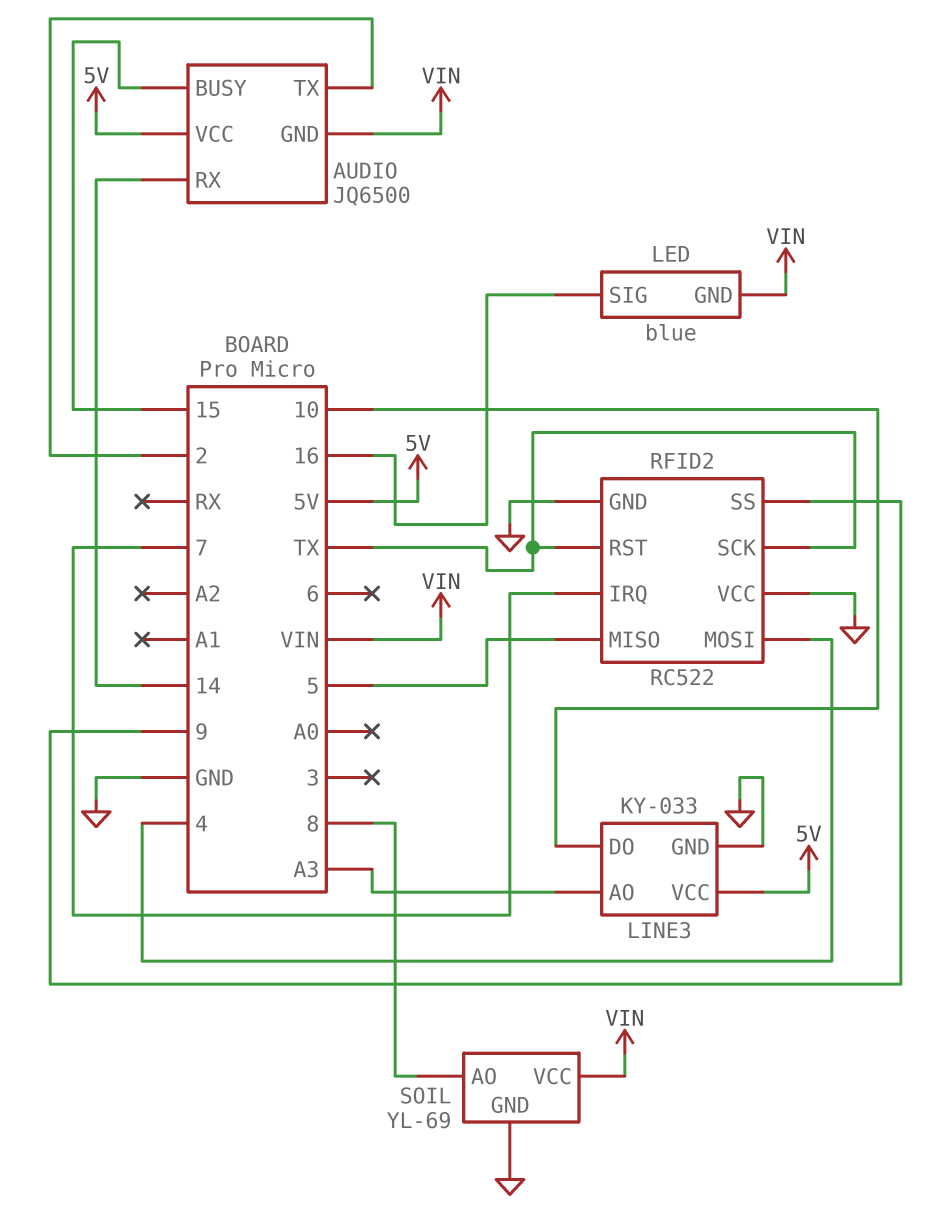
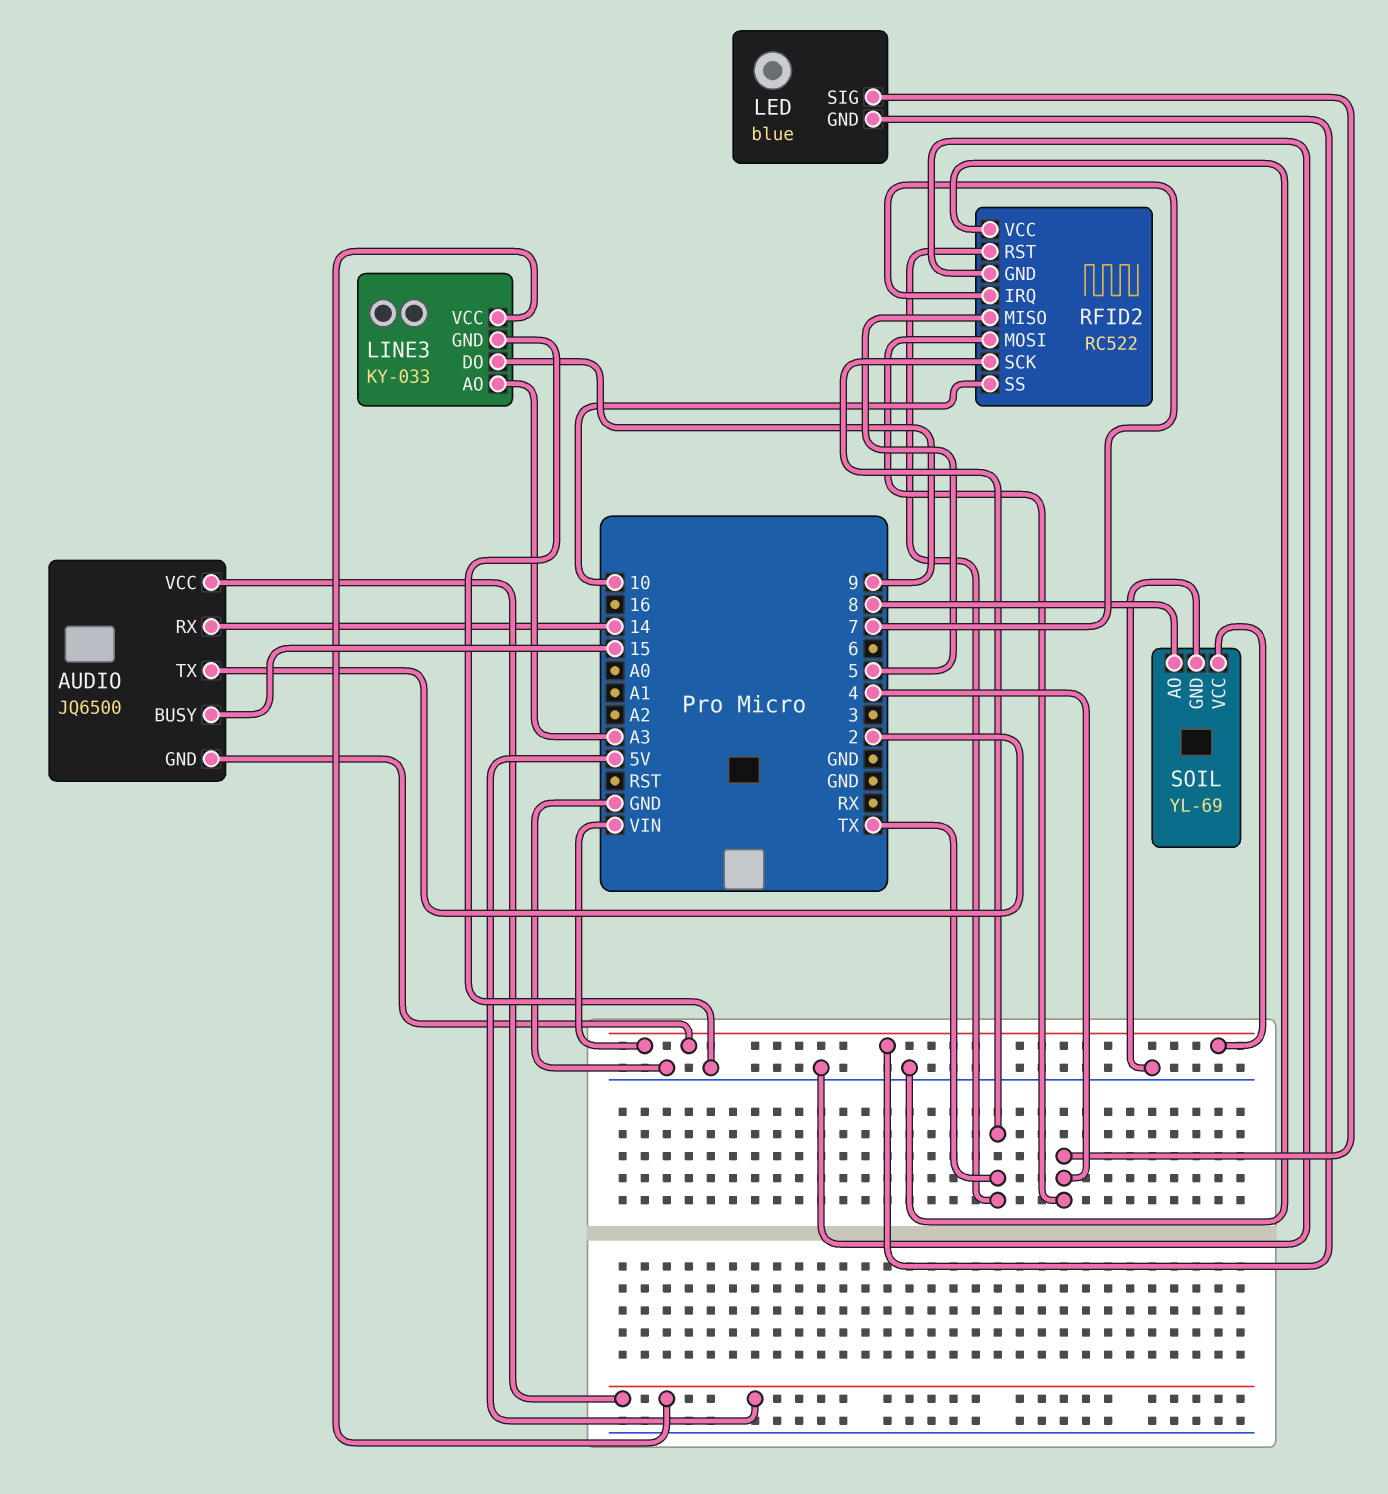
LED pin SIG: 16 -> 4
LINE3 pin DO: 10 -> 9
RFID2 pin SS: 9 -> 10

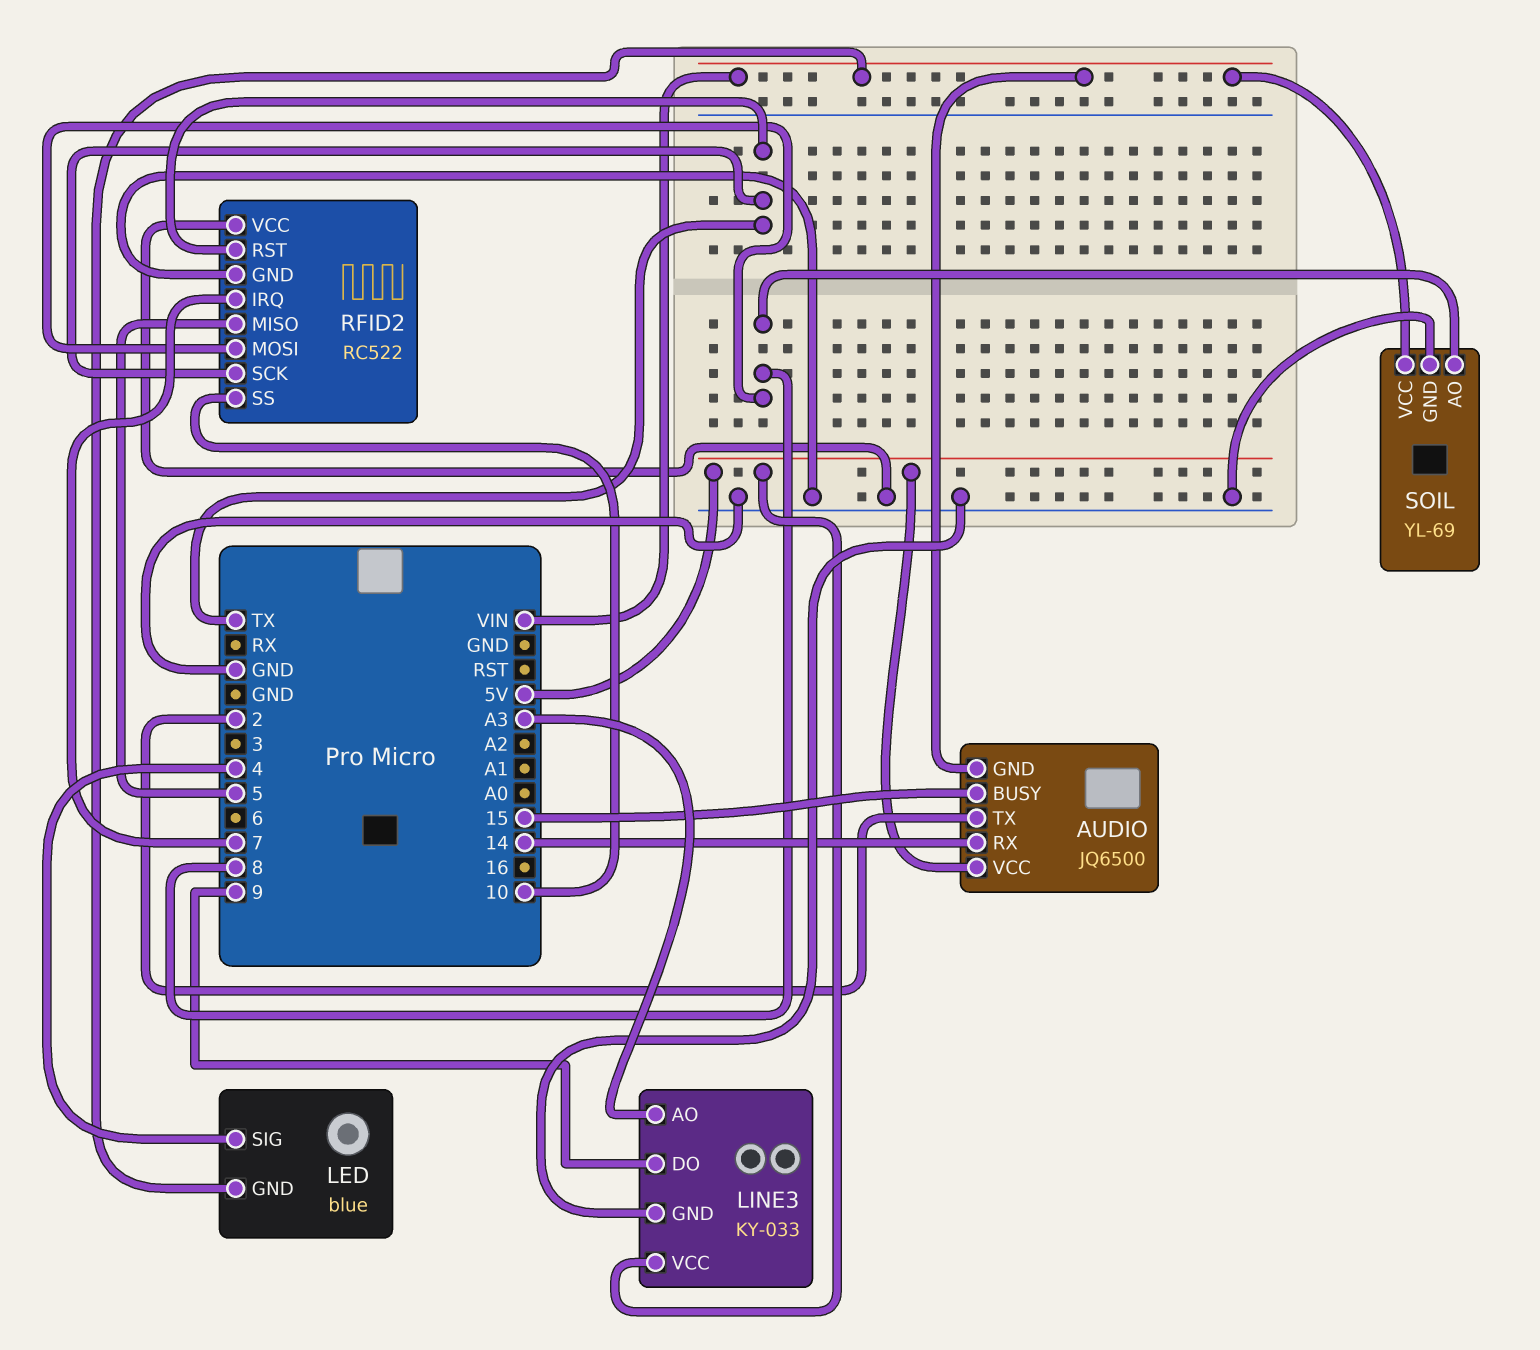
RFID2 pin MOSI: 4 -> 8

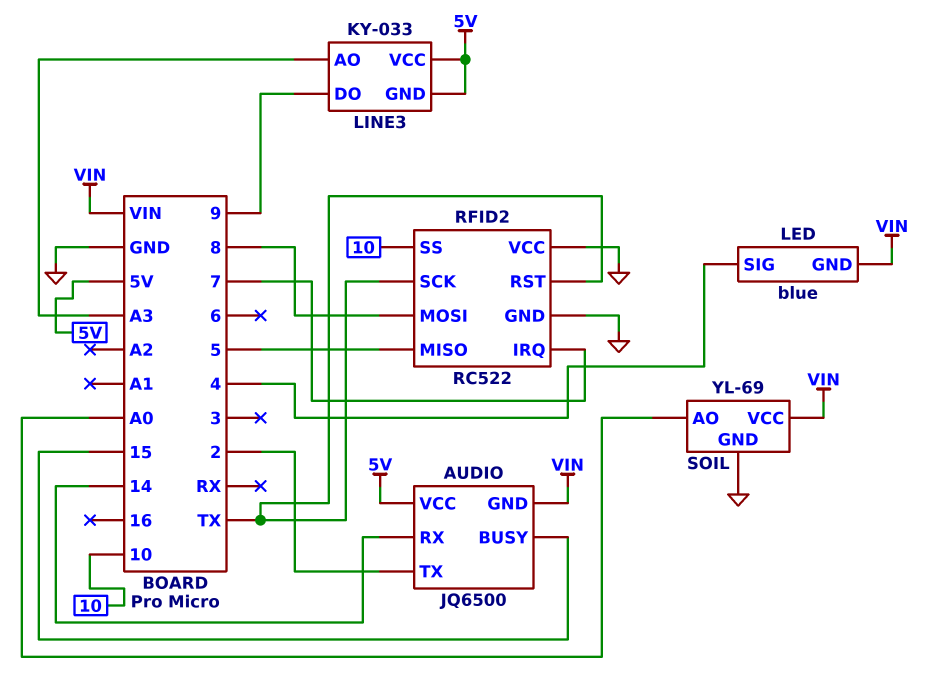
LINE3 pin GND: GND -> 5V
SOIL pin AO: 8 -> A0

